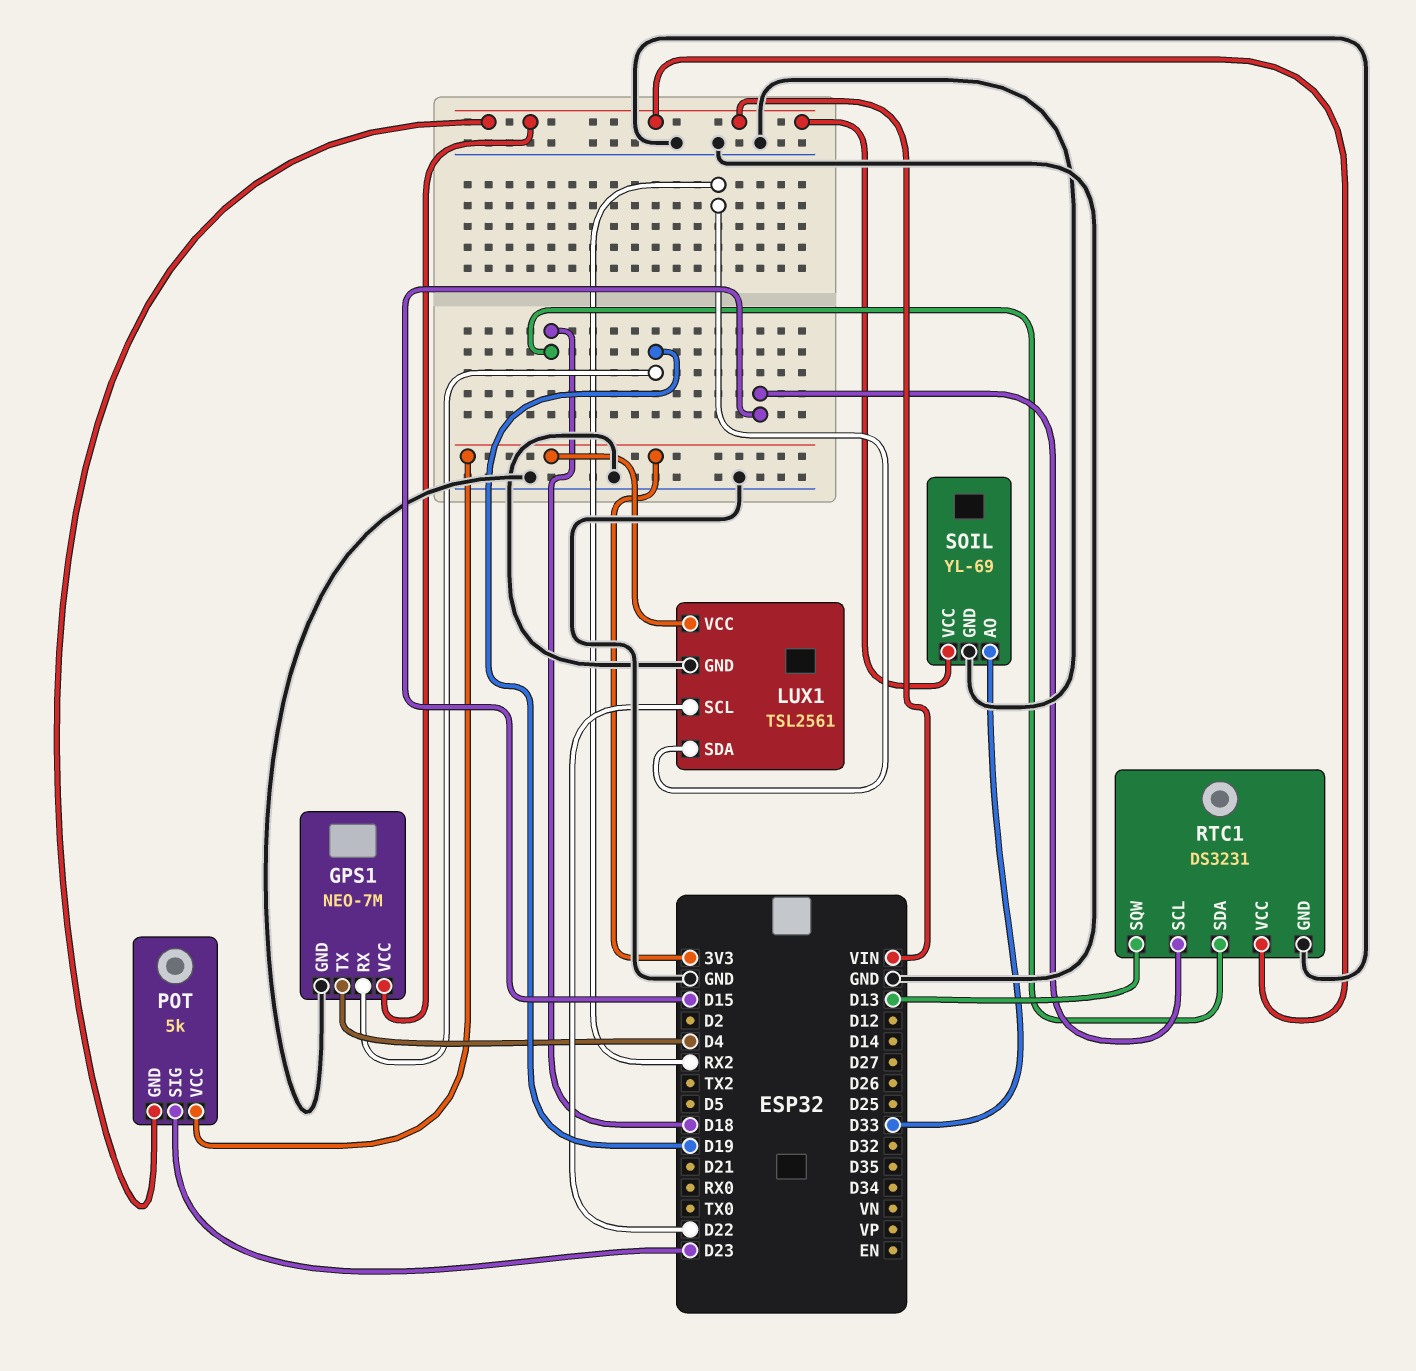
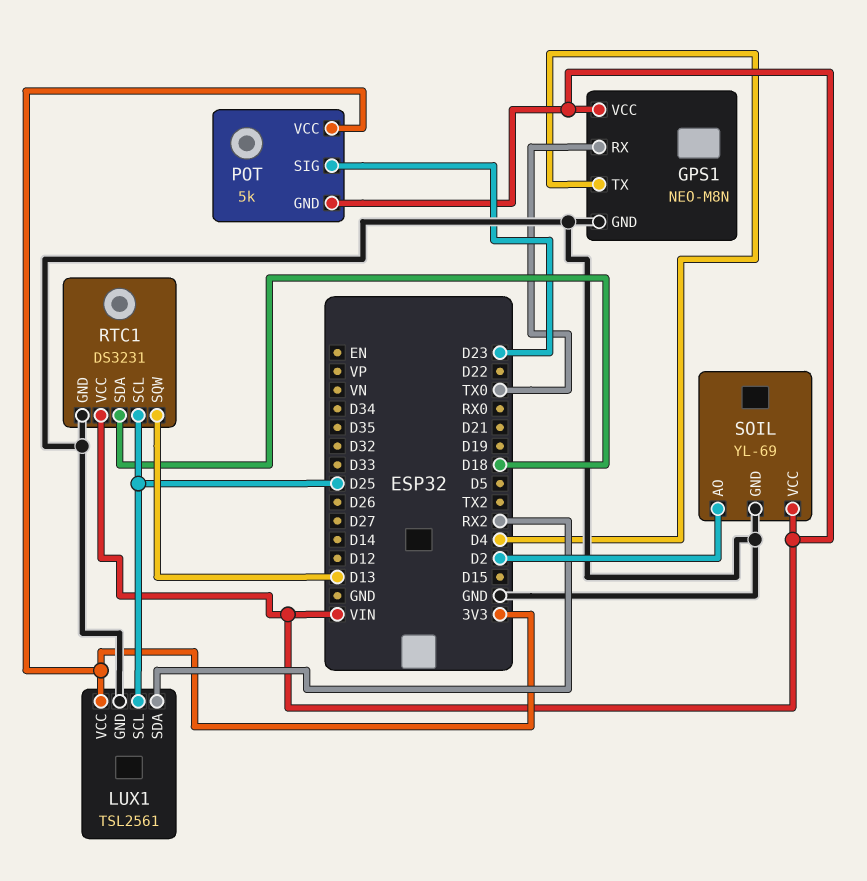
GPS1: NEO-7M -> NEO-M8N
GPS1 pin RX: D19 -> TX0
LUX1 pin SCL: D22 -> D25
RTC1 pin SCL: D15 -> D25
SOIL pin AO: D33 -> D2

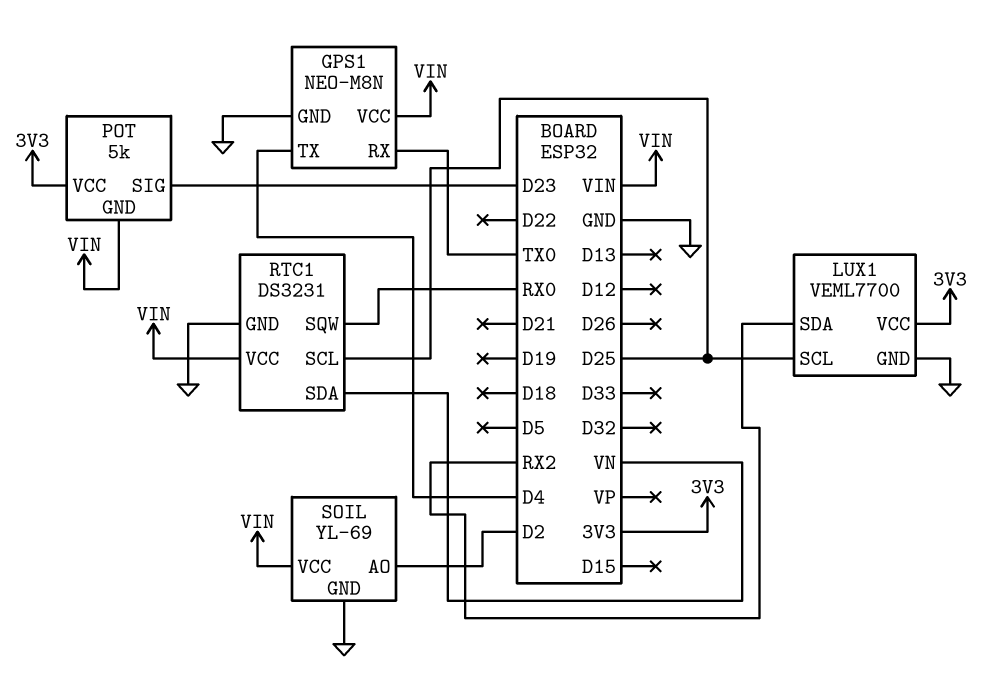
LUX1: TSL2561 -> VEML7700
RTC1 pin SDA: D18 -> VN
RTC1 pin SQW: D13 -> RX0

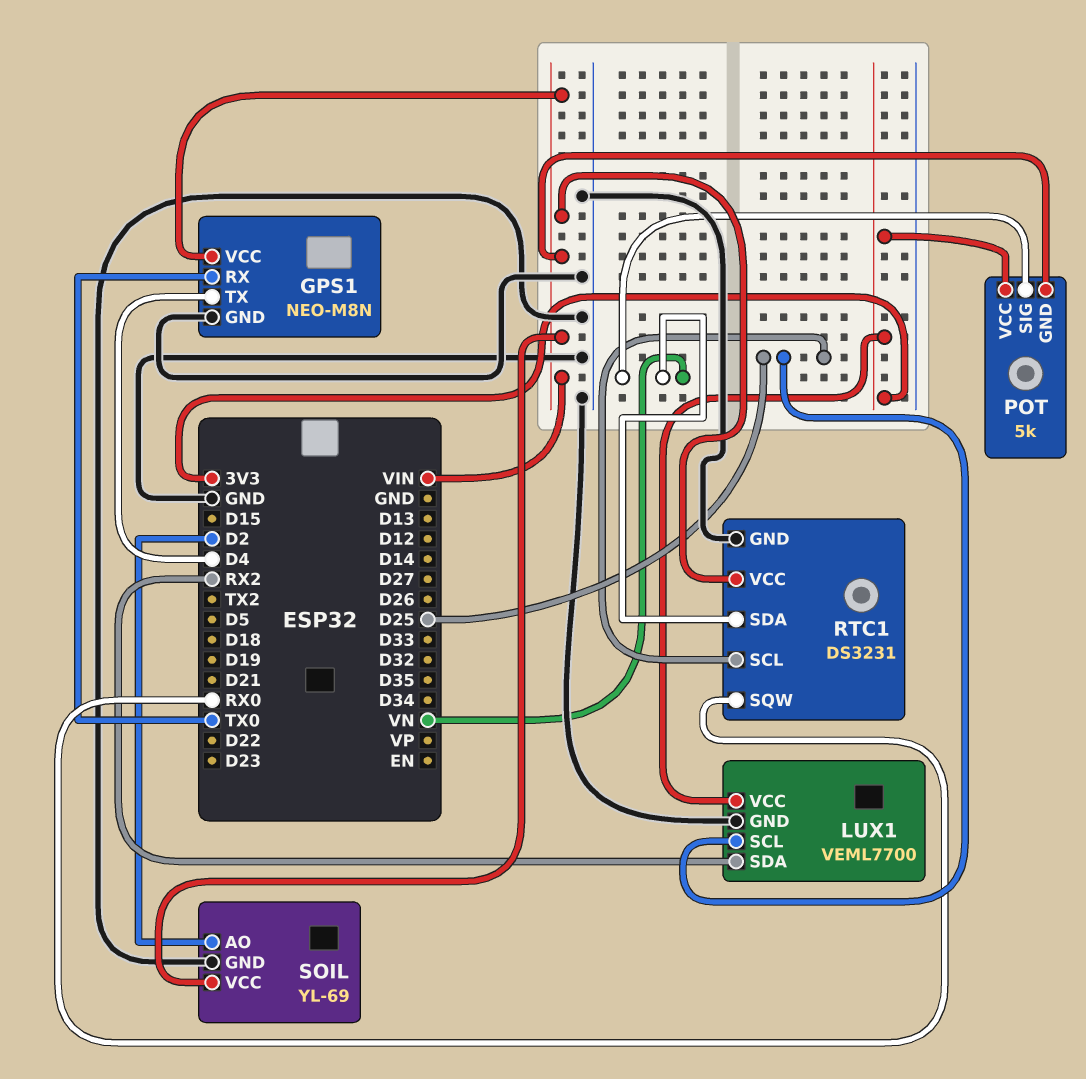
POT pin SIG: D23 -> VN

